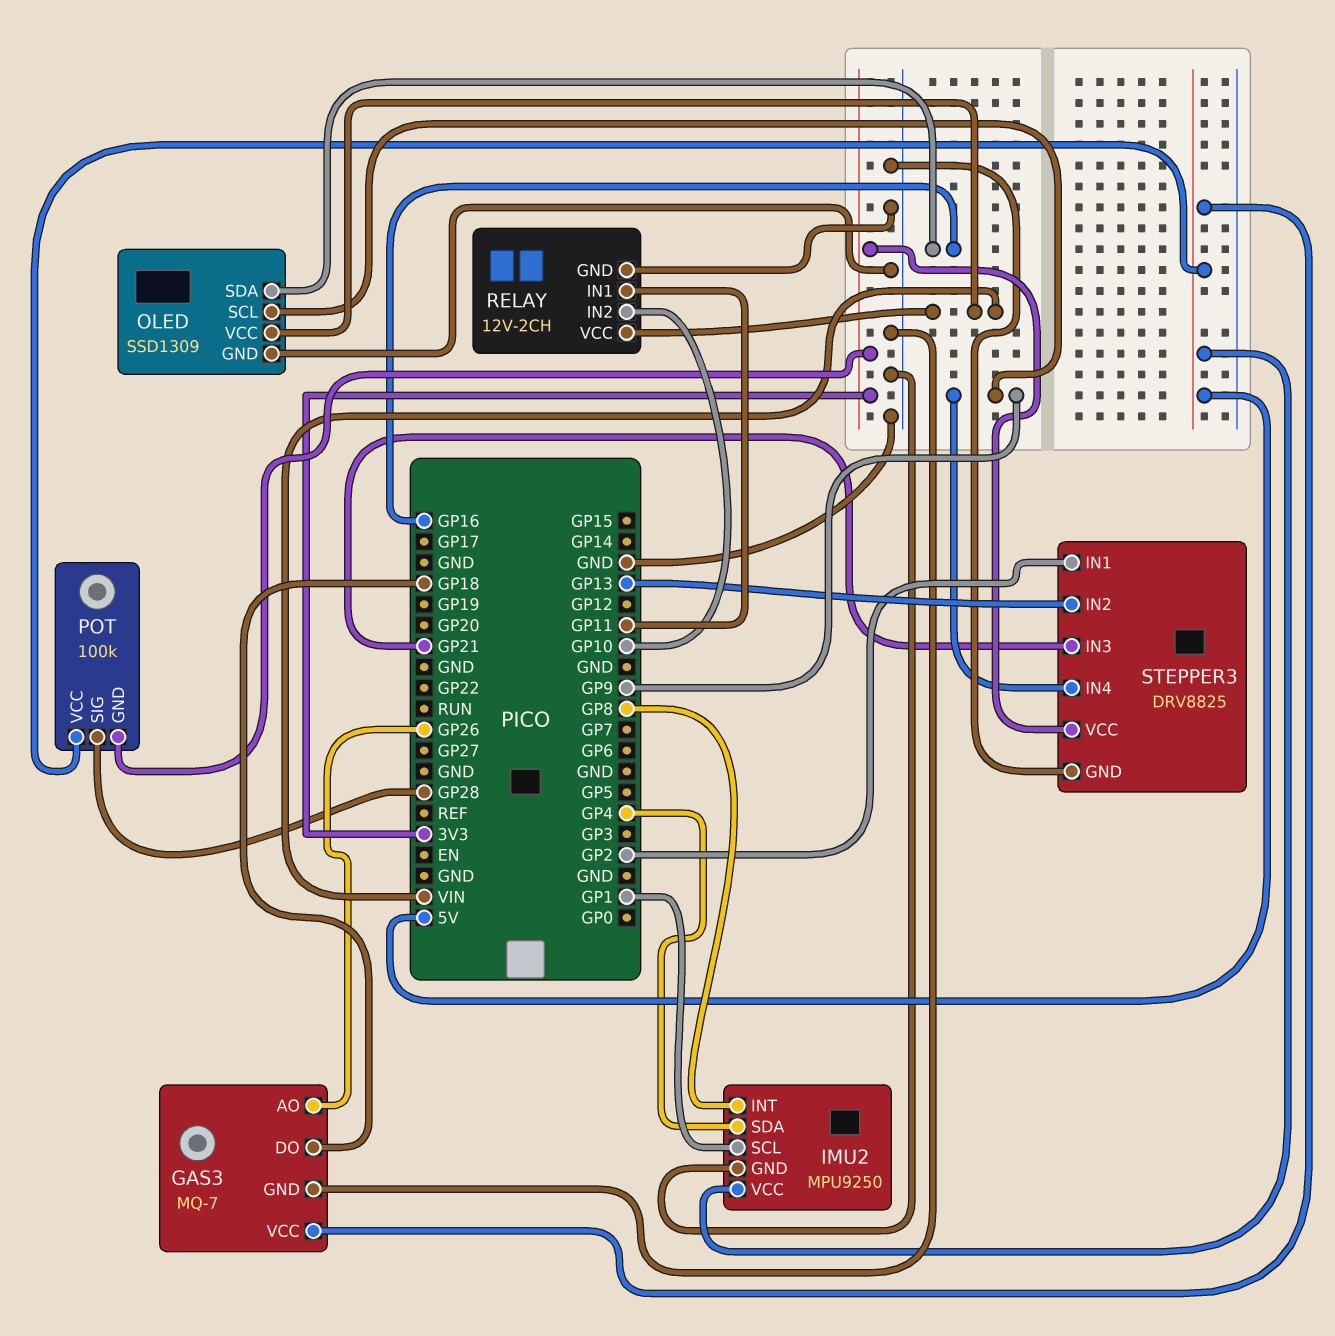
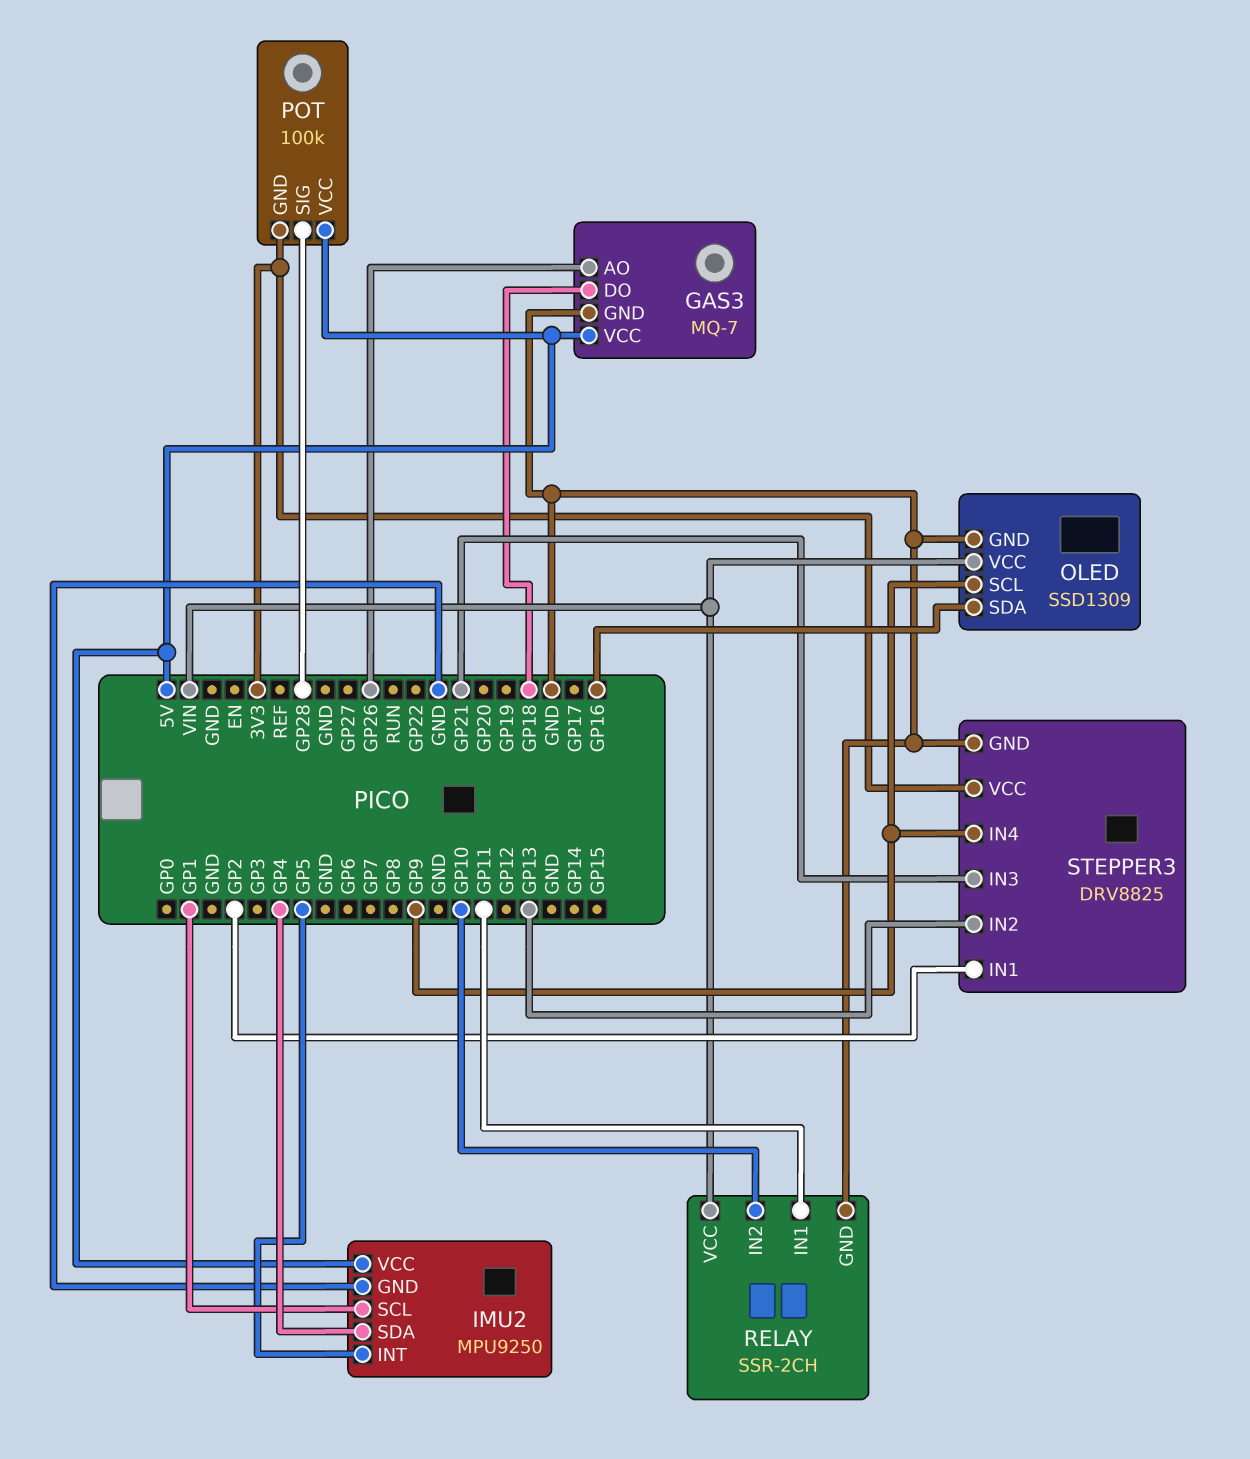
IMU2 pin INT: GP8 -> GP5
RELAY: 12V-2CH -> SSR-2CH

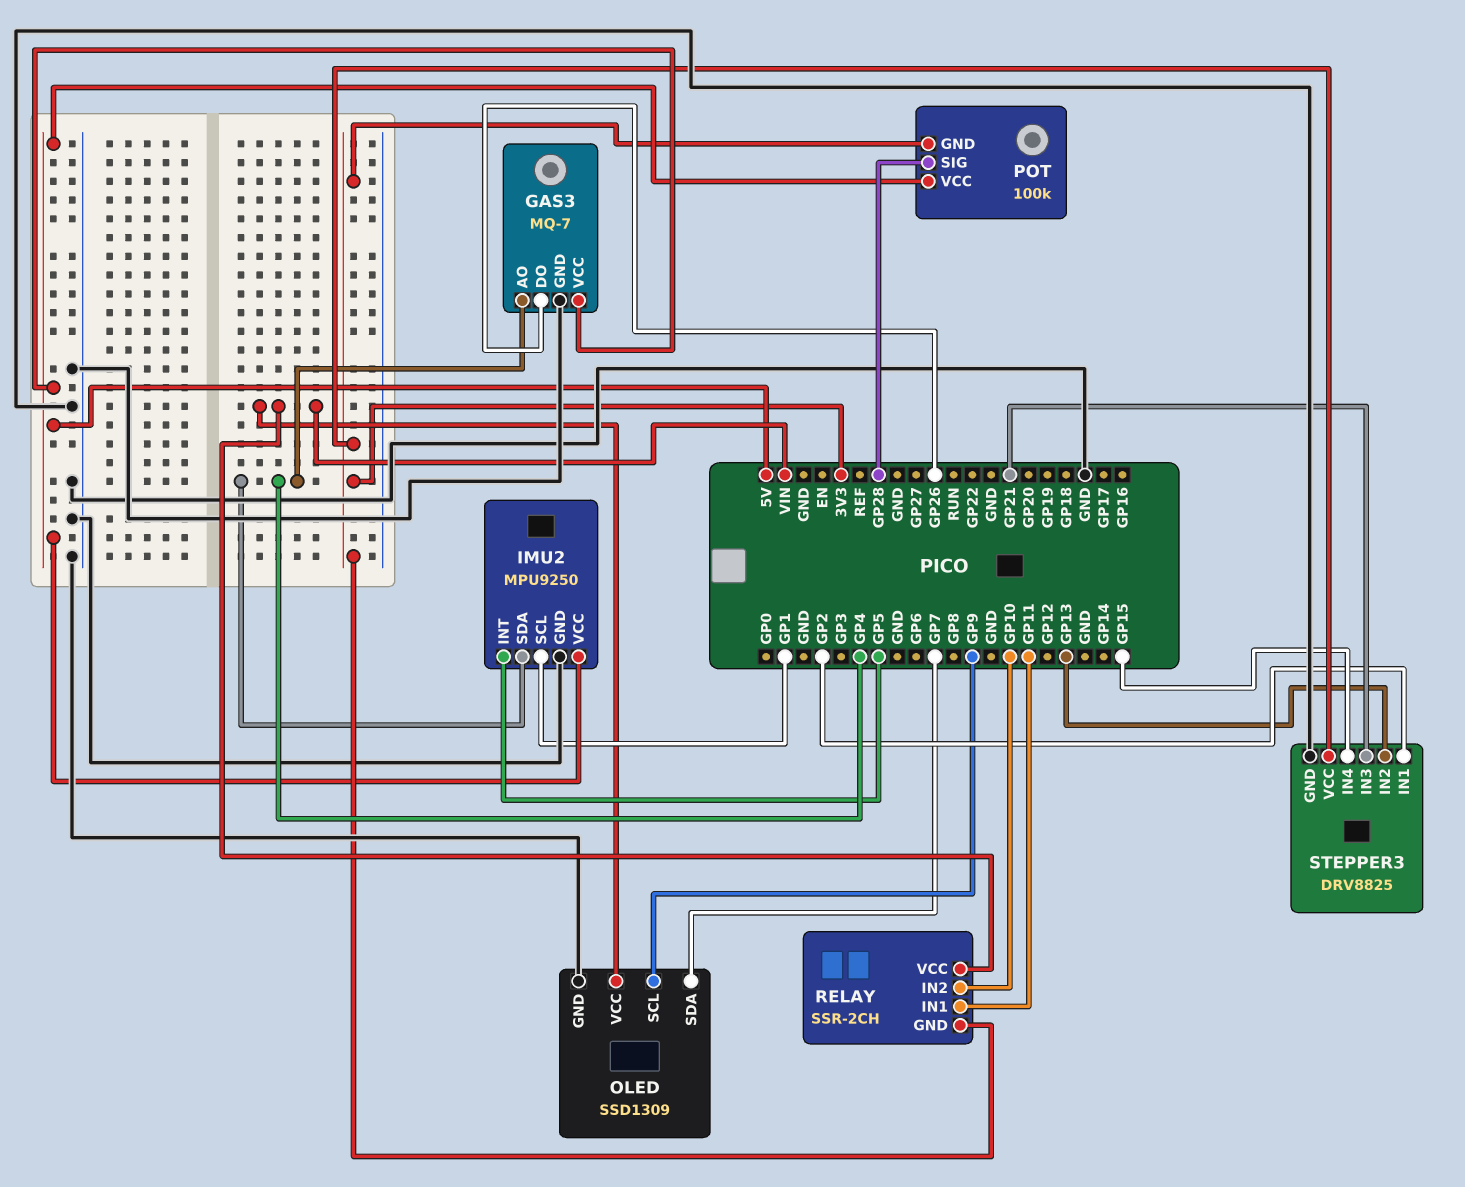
GAS3 pin AO: GP26 -> GP4
GAS3 pin DO: GP18 -> GP26
OLED pin SDA: GP16 -> GP7
RELAY pin GND: GND -> 3V3
STEPPER3 pin IN4: GP9 -> GP15

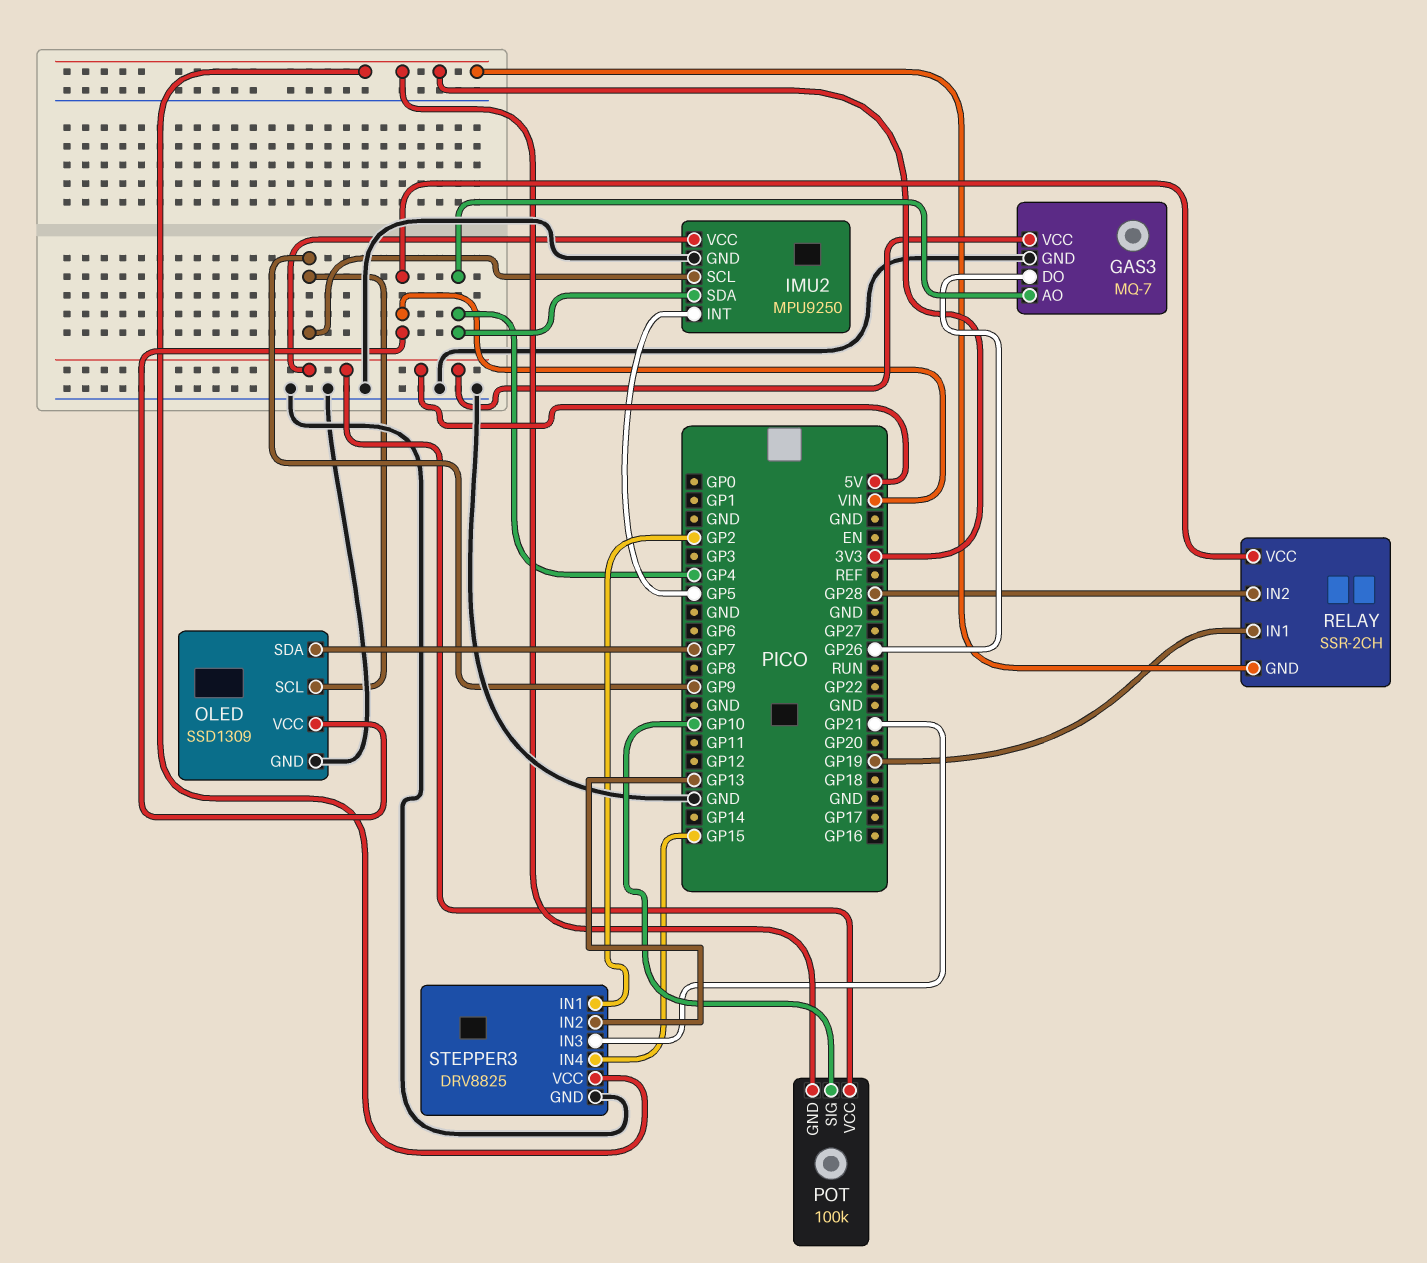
IMU2 pin SCL: GP1 -> GP9
POT pin SIG: GP28 -> GP10
RELAY pin IN1: GP11 -> GP19
RELAY pin IN2: GP10 -> GP28

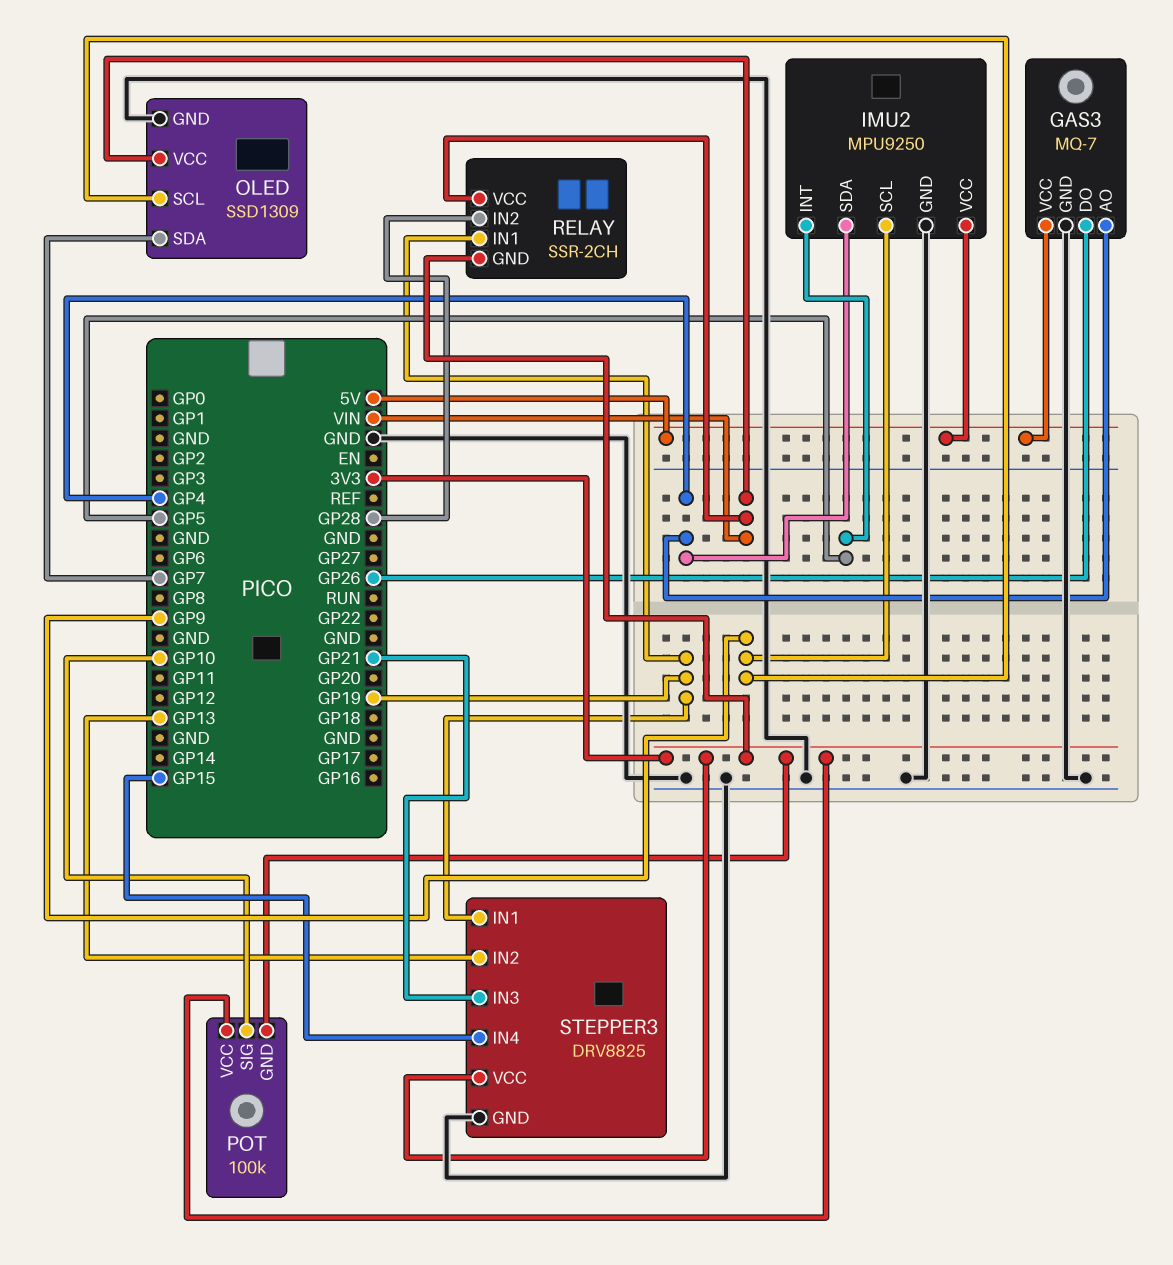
POT pin VCC: 5V -> 3V3
STEPPER3 pin IN1: GP2 -> GP19

